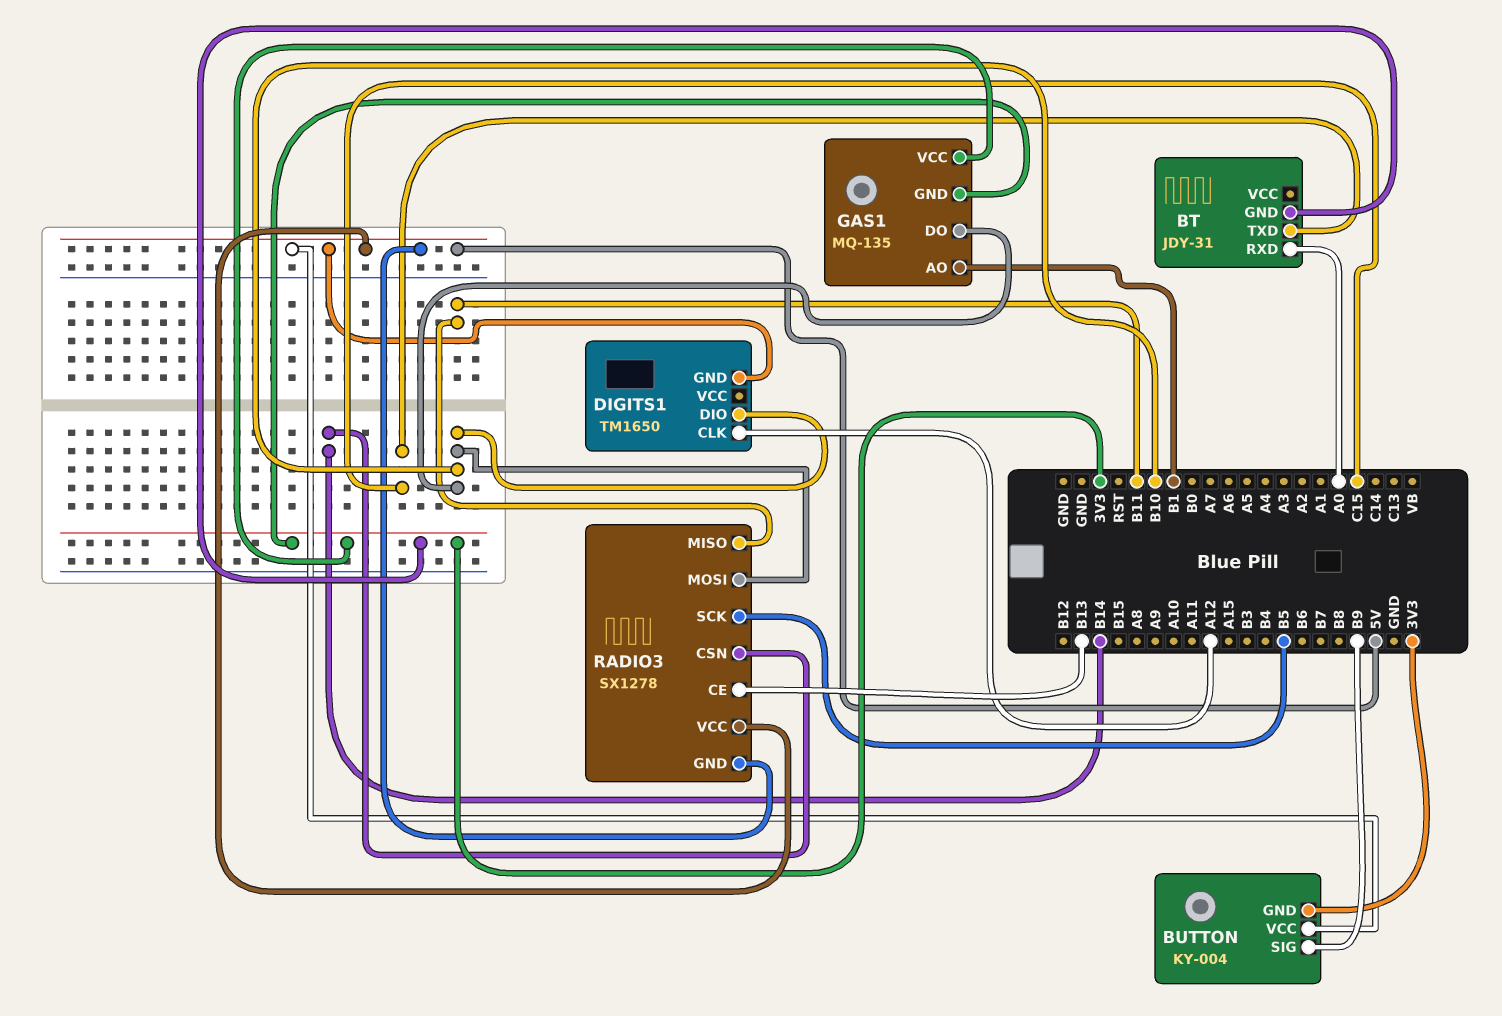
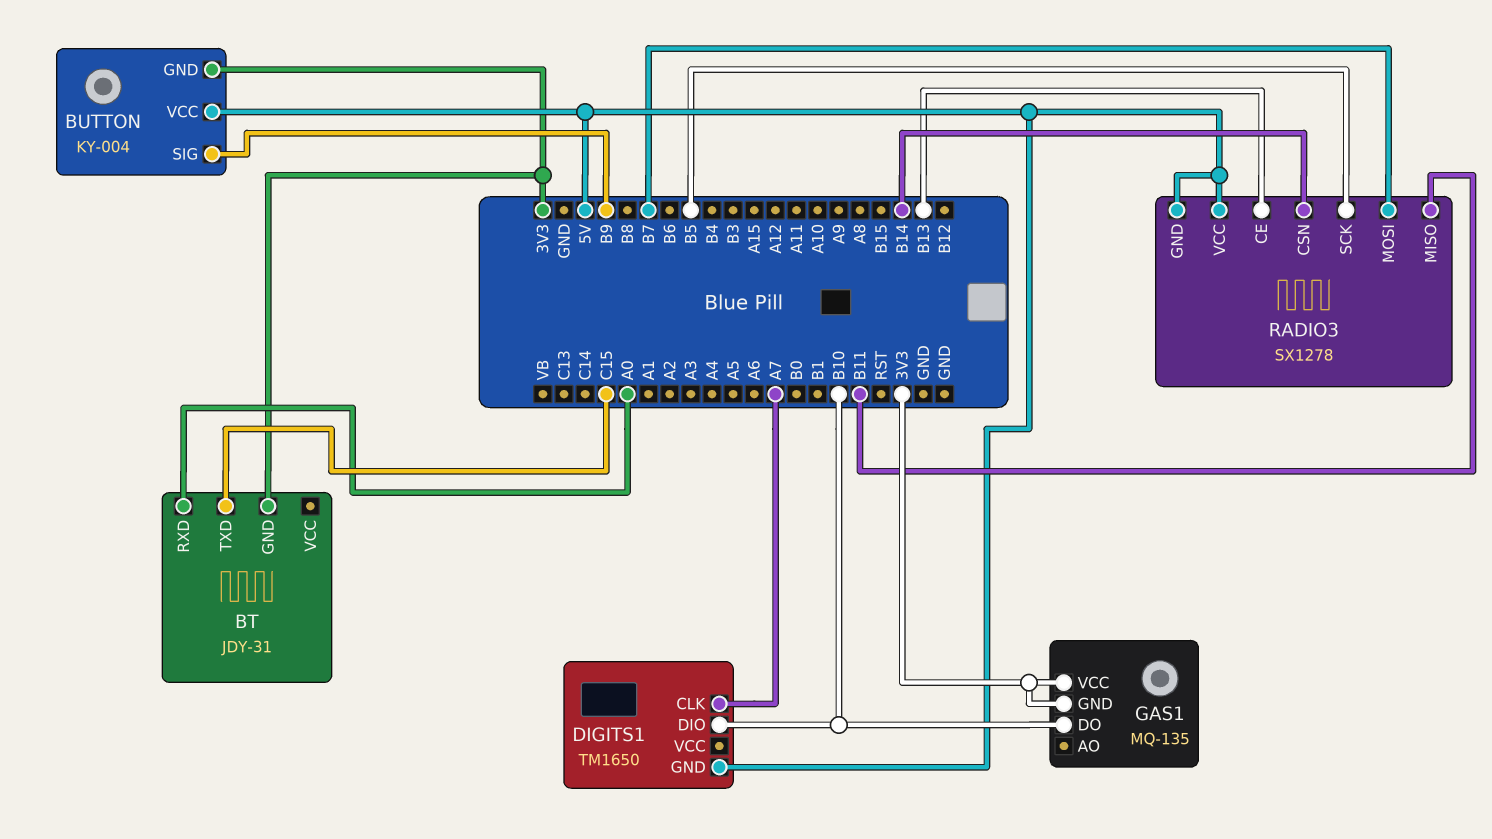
DIGITS1 pin CLK: A12 -> A7
GAS1 pin AO: B1 -> none
RADIO3 pin MOSI: B10 -> B7

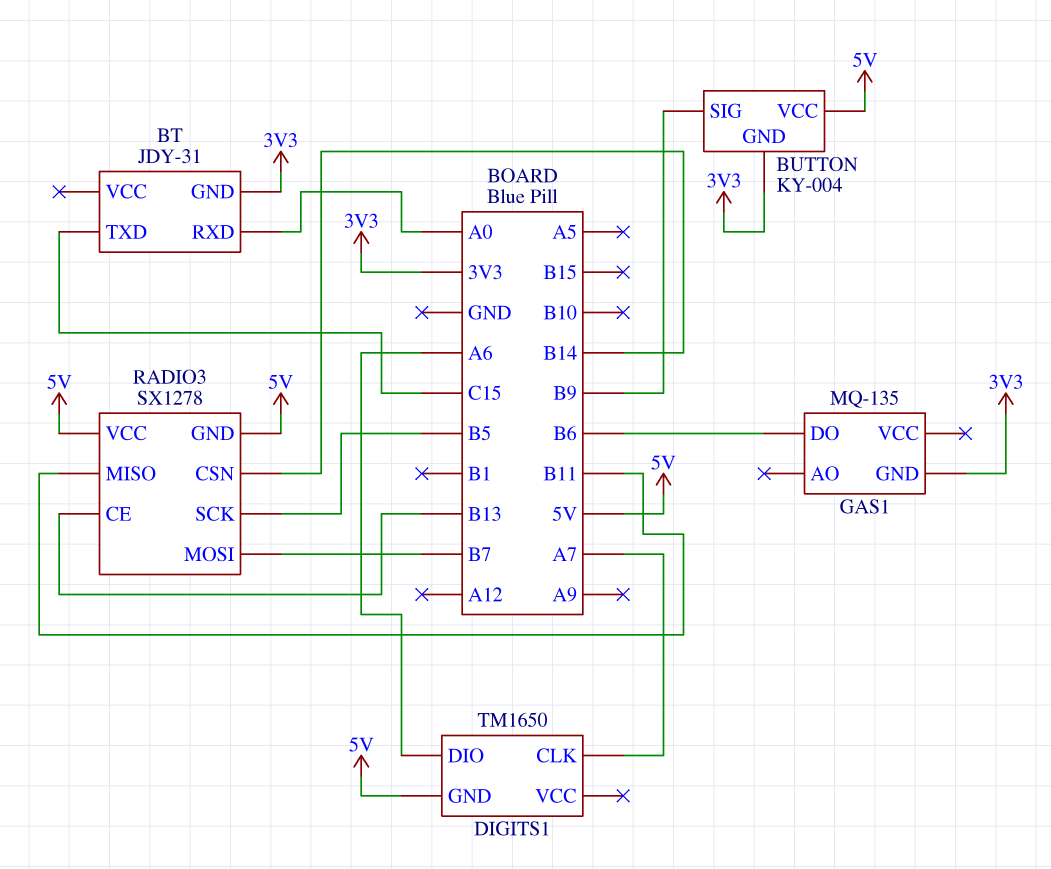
DIGITS1 pin DIO: B10 -> A6
GAS1 pin DO: B10 -> B6
GAS1 pin VCC: 3V3 -> none

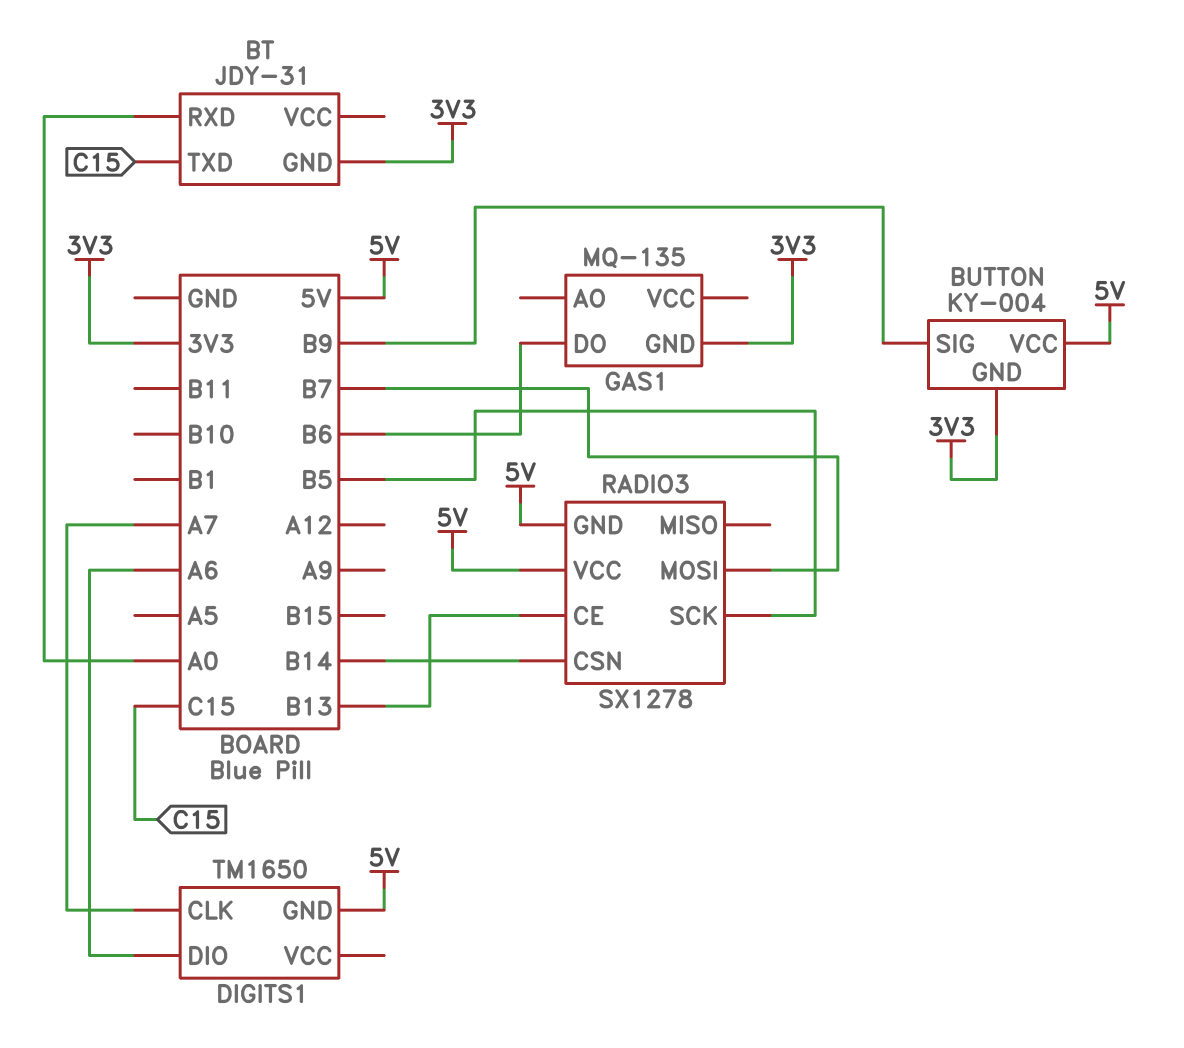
RADIO3 pin MISO: B11 -> none

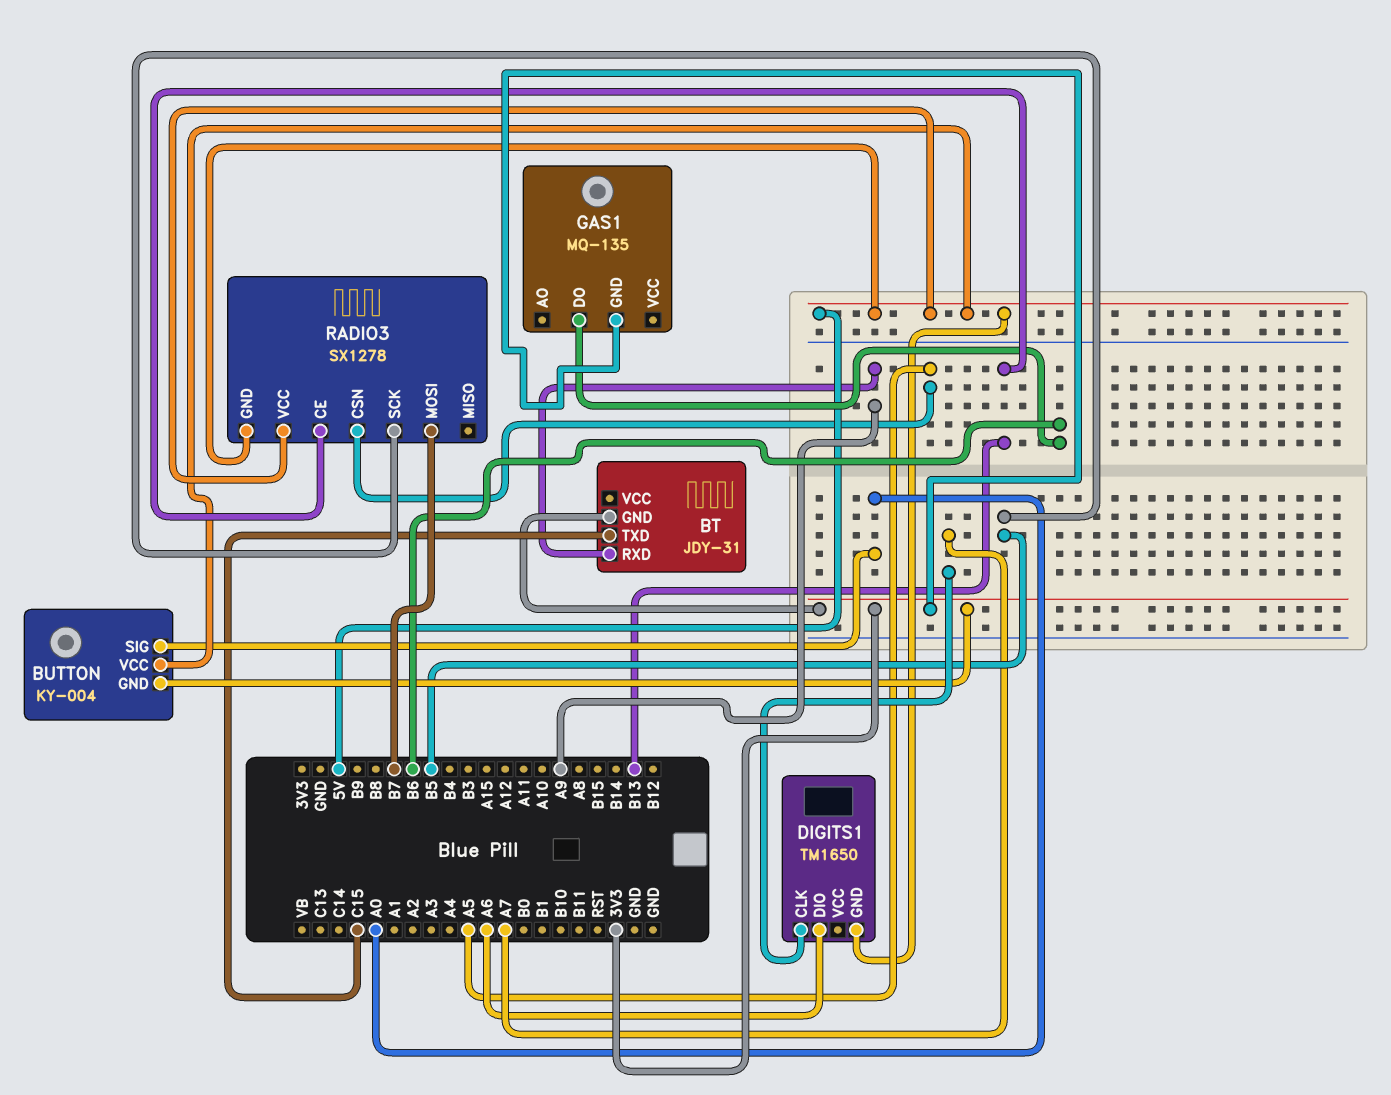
BT pin RXD: A0 -> A9
BUTTON pin SIG: B9 -> A0
RADIO3 pin CSN: B14 -> A5

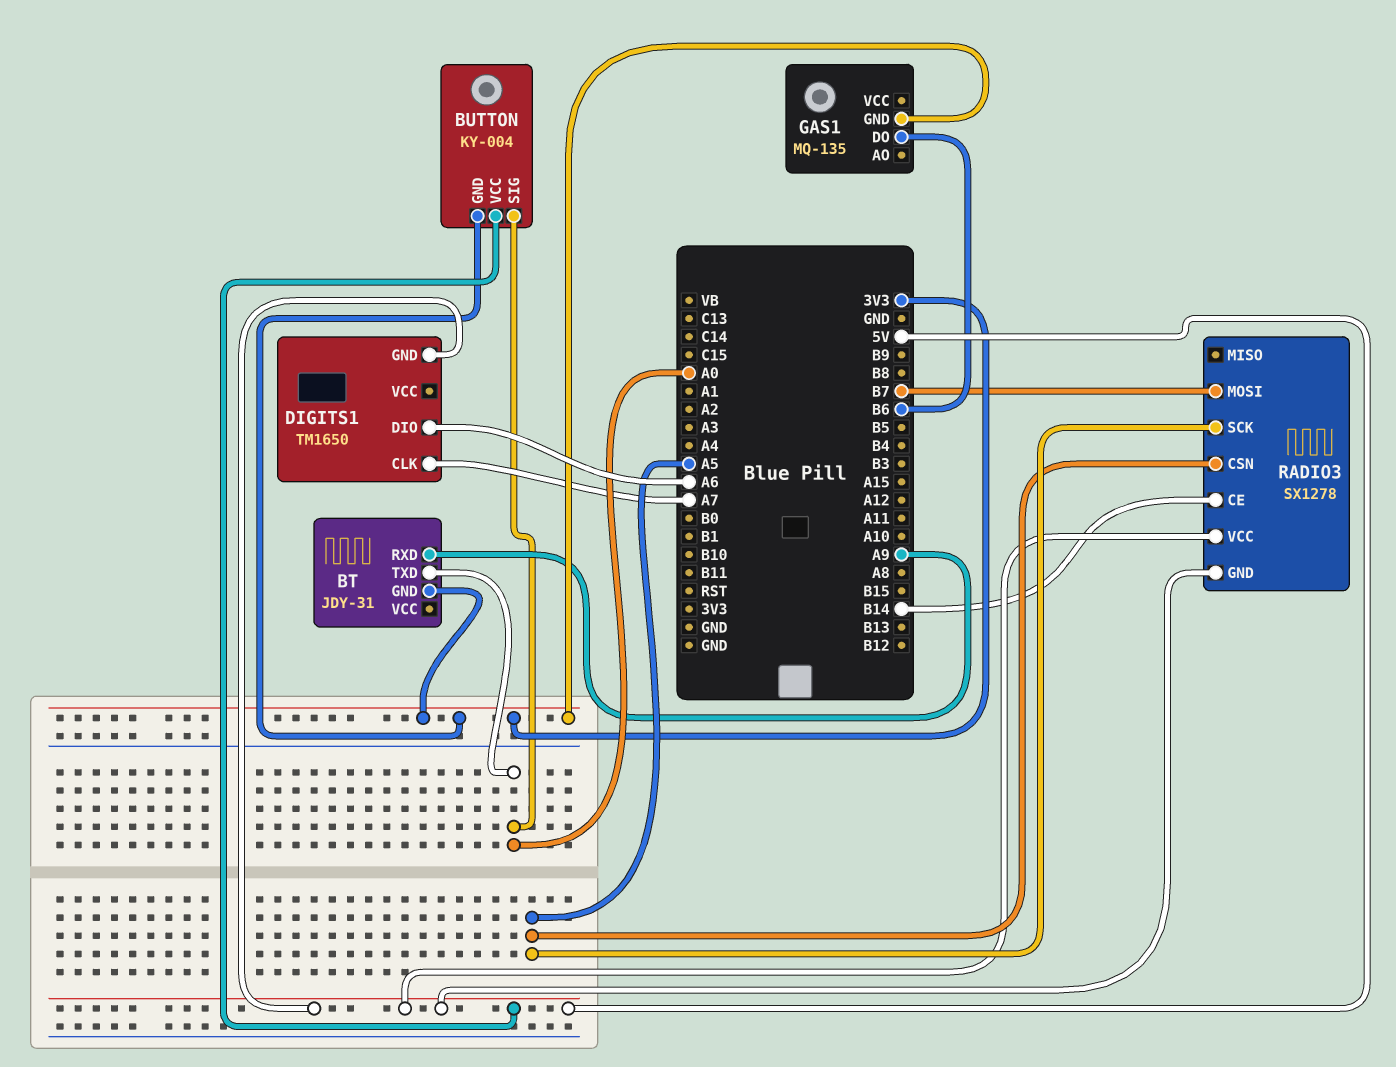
BT pin TXD: C15 -> A0
RADIO3 pin CE: B13 -> B14
RADIO3 pin SCK: B5 -> A5

